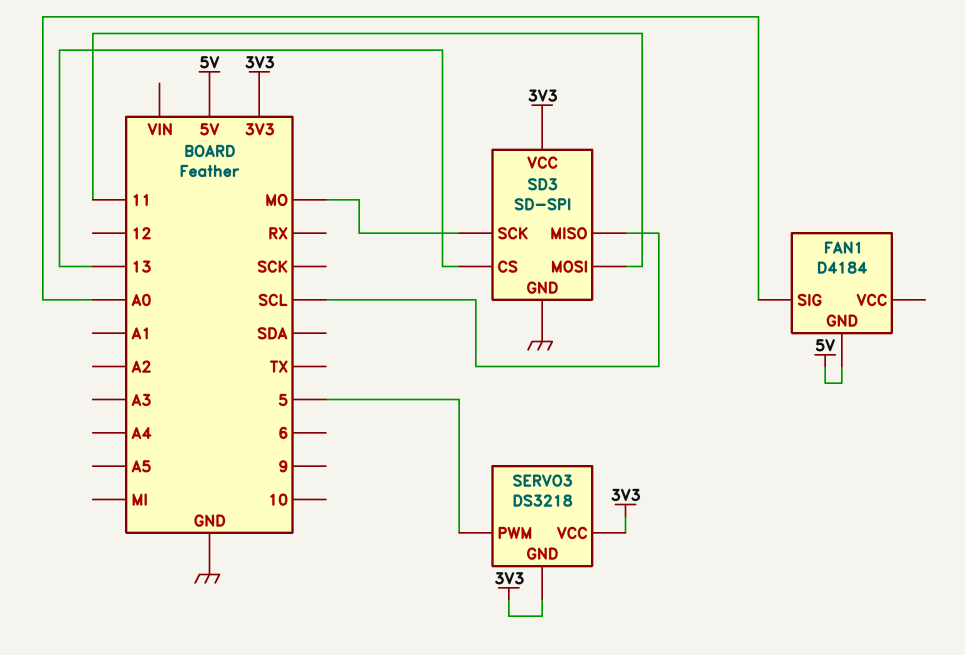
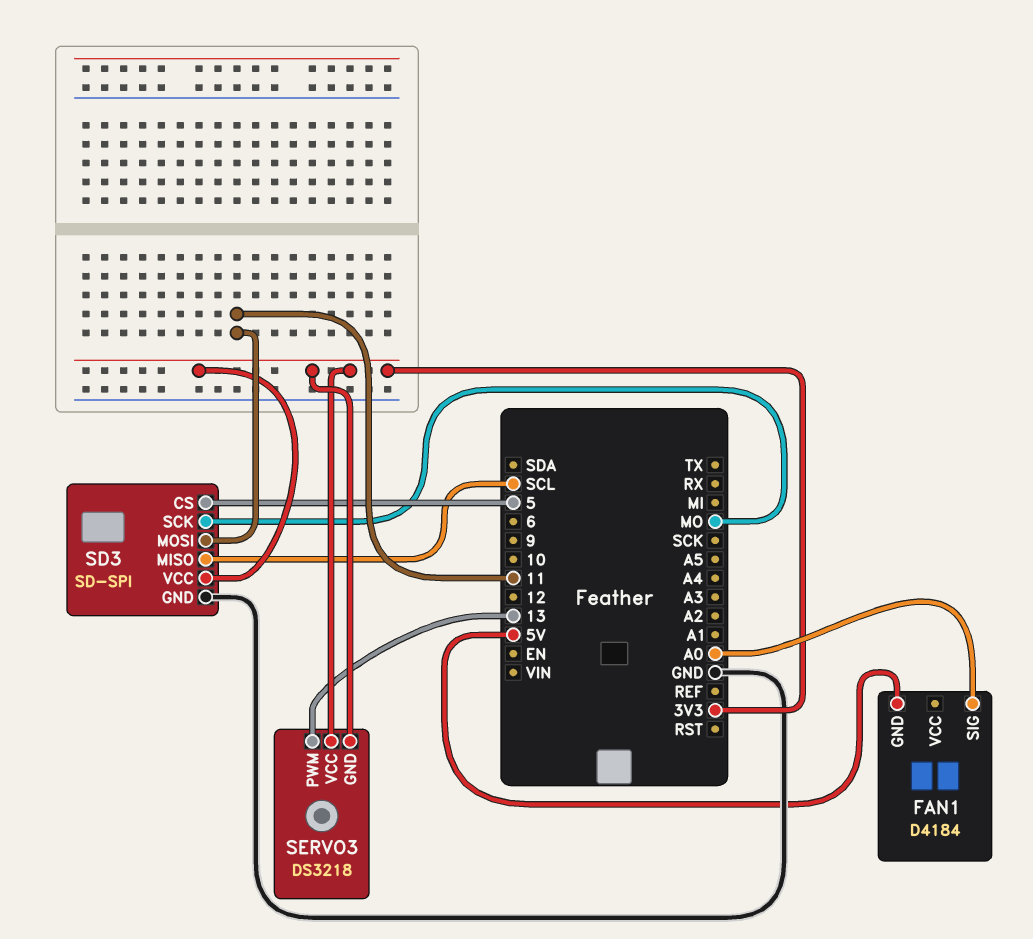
SD3 pin CS: 13 -> 5
SERVO3 pin PWM: 5 -> 13

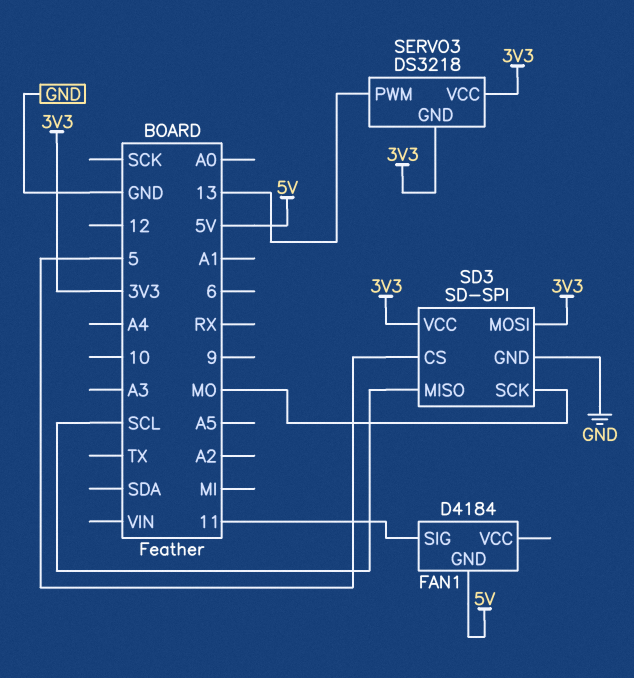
FAN1 pin SIG: A0 -> 11
SD3 pin MOSI: 11 -> 3V3

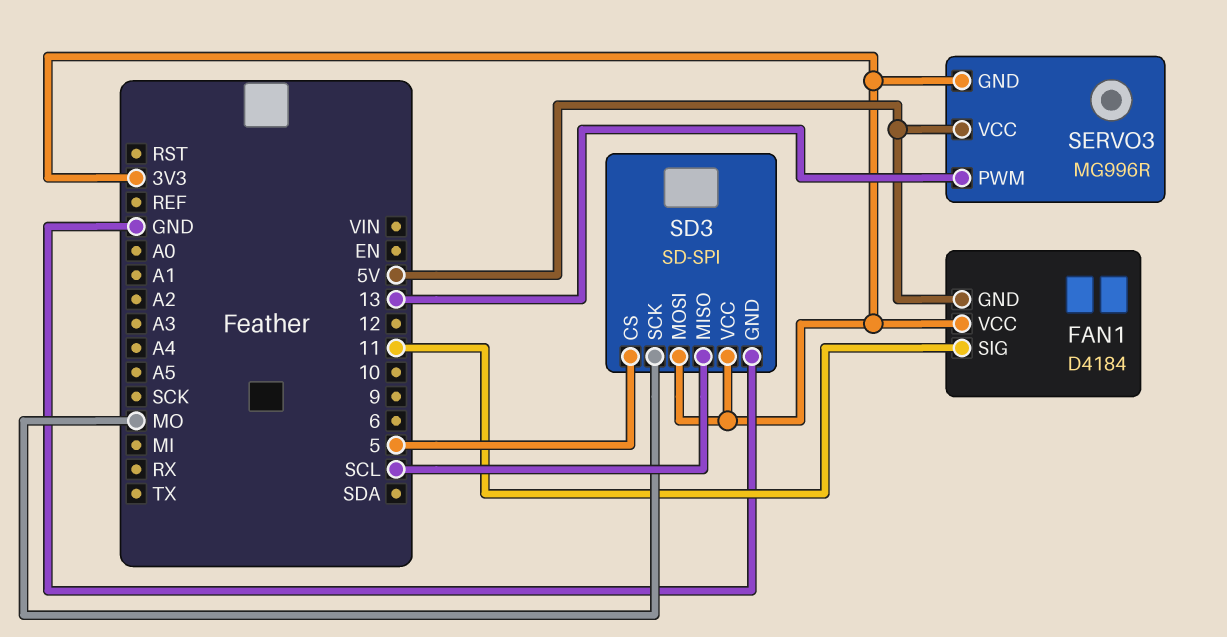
FAN1 pin VCC: none -> 3V3
SERVO3: DS3218 -> MG996R
SERVO3 pin VCC: 3V3 -> 5V

